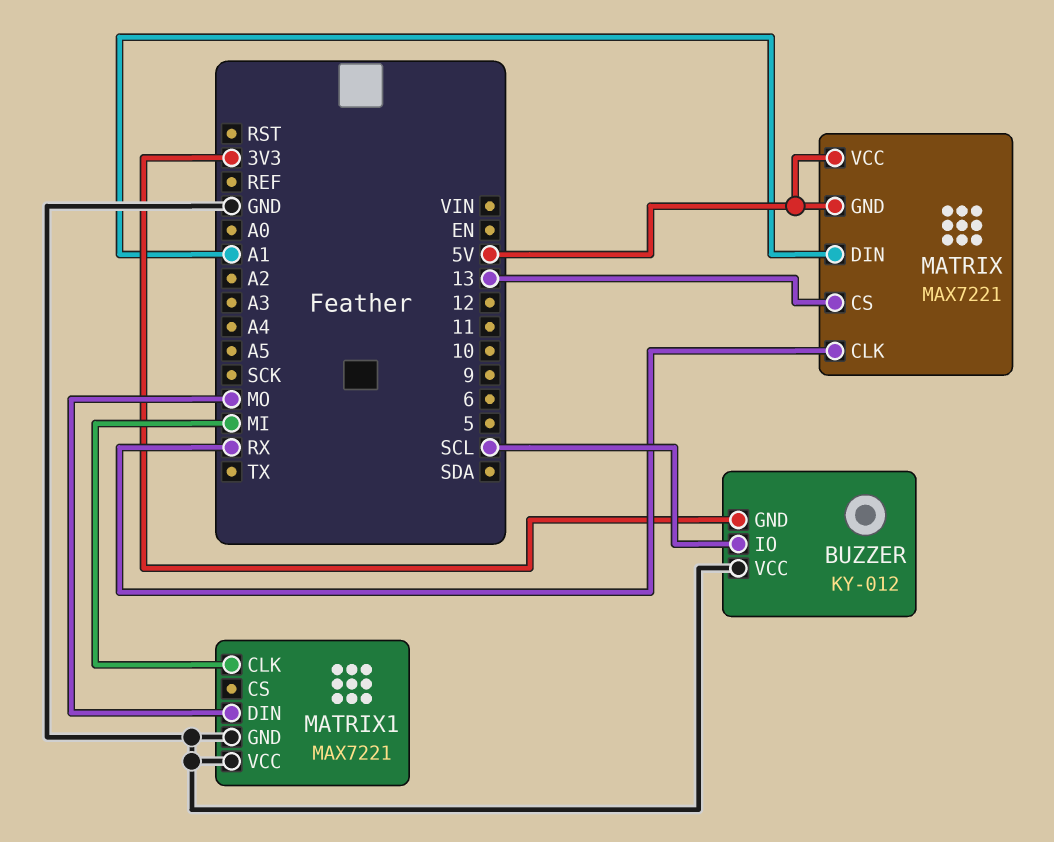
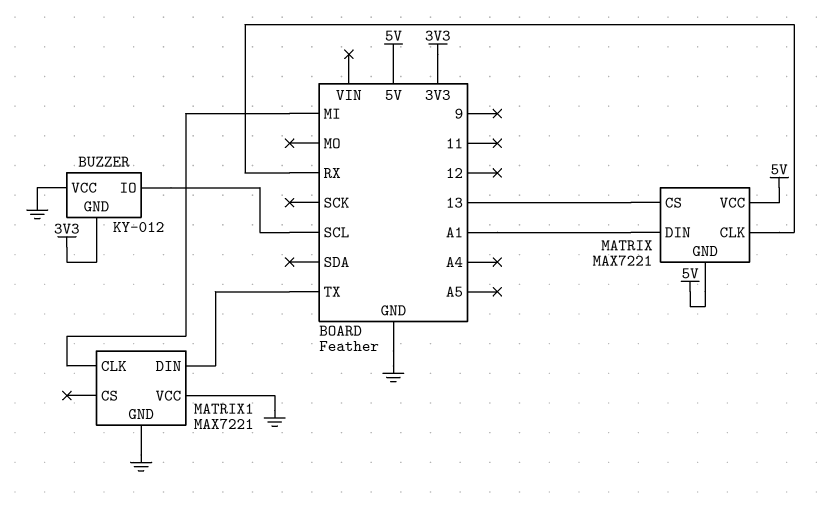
MATRIX1 pin DIN: MO -> TX

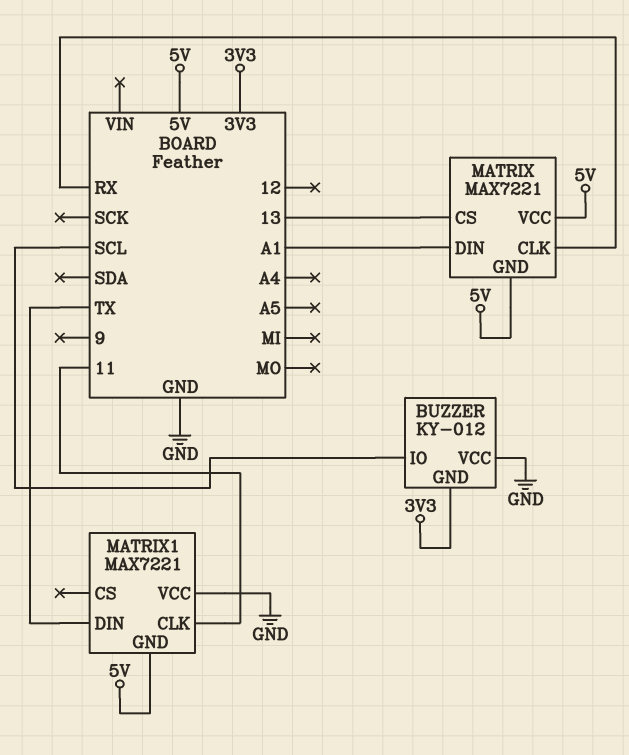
MATRIX1 pin CLK: MI -> 11
MATRIX1 pin GND: GND -> 5V

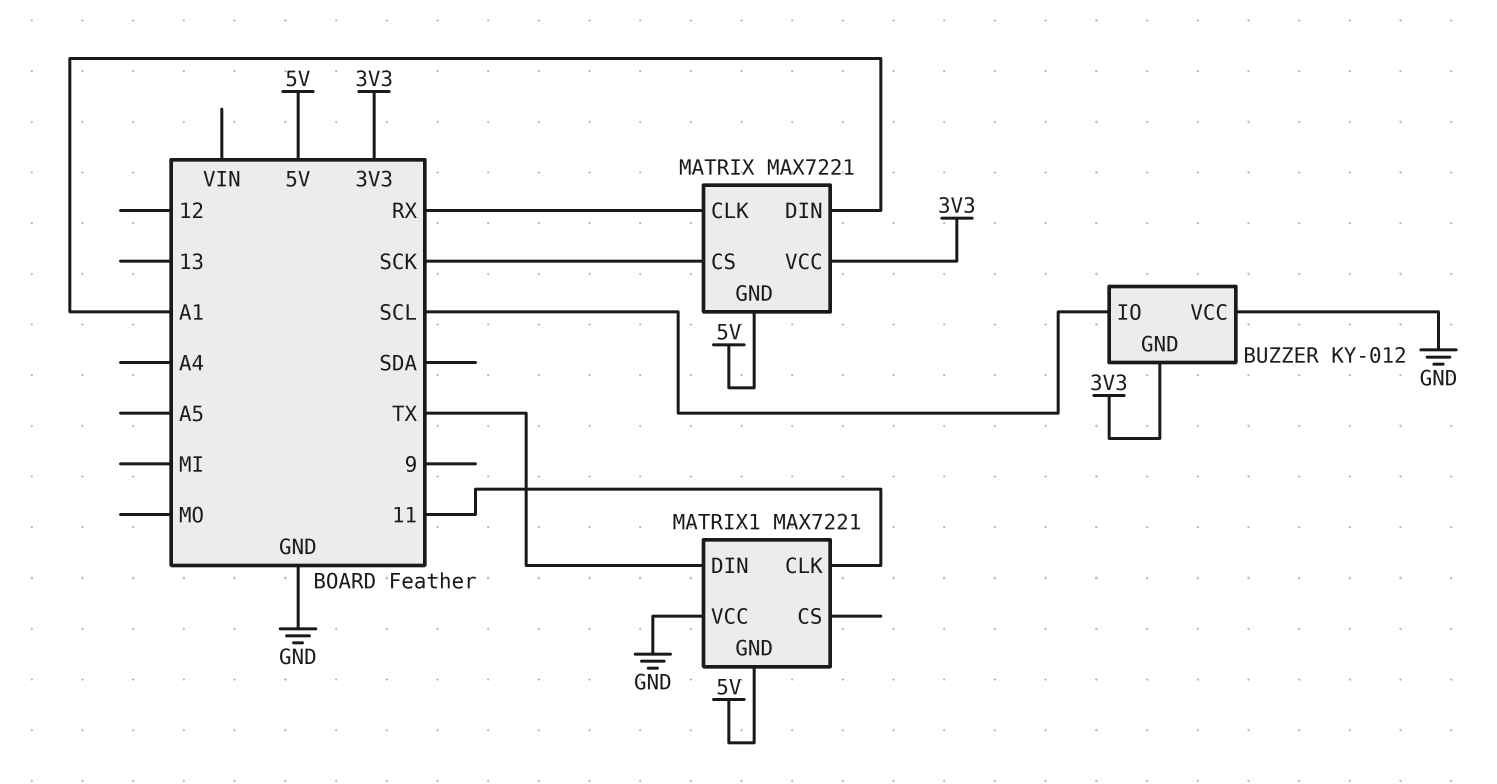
MATRIX pin CS: 13 -> SCK
MATRIX pin VCC: 5V -> 3V3

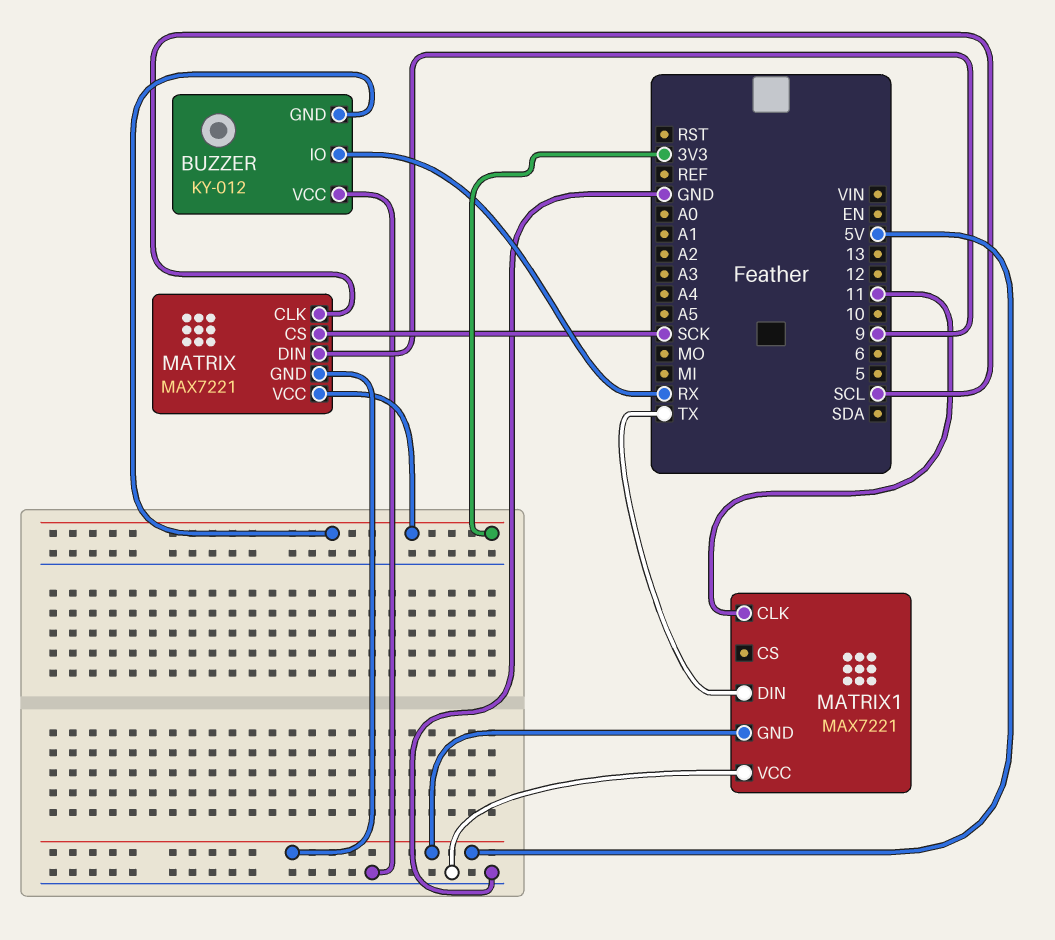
BUZZER pin IO: SCL -> RX
MATRIX pin CLK: RX -> SCL
MATRIX pin DIN: A1 -> 9

